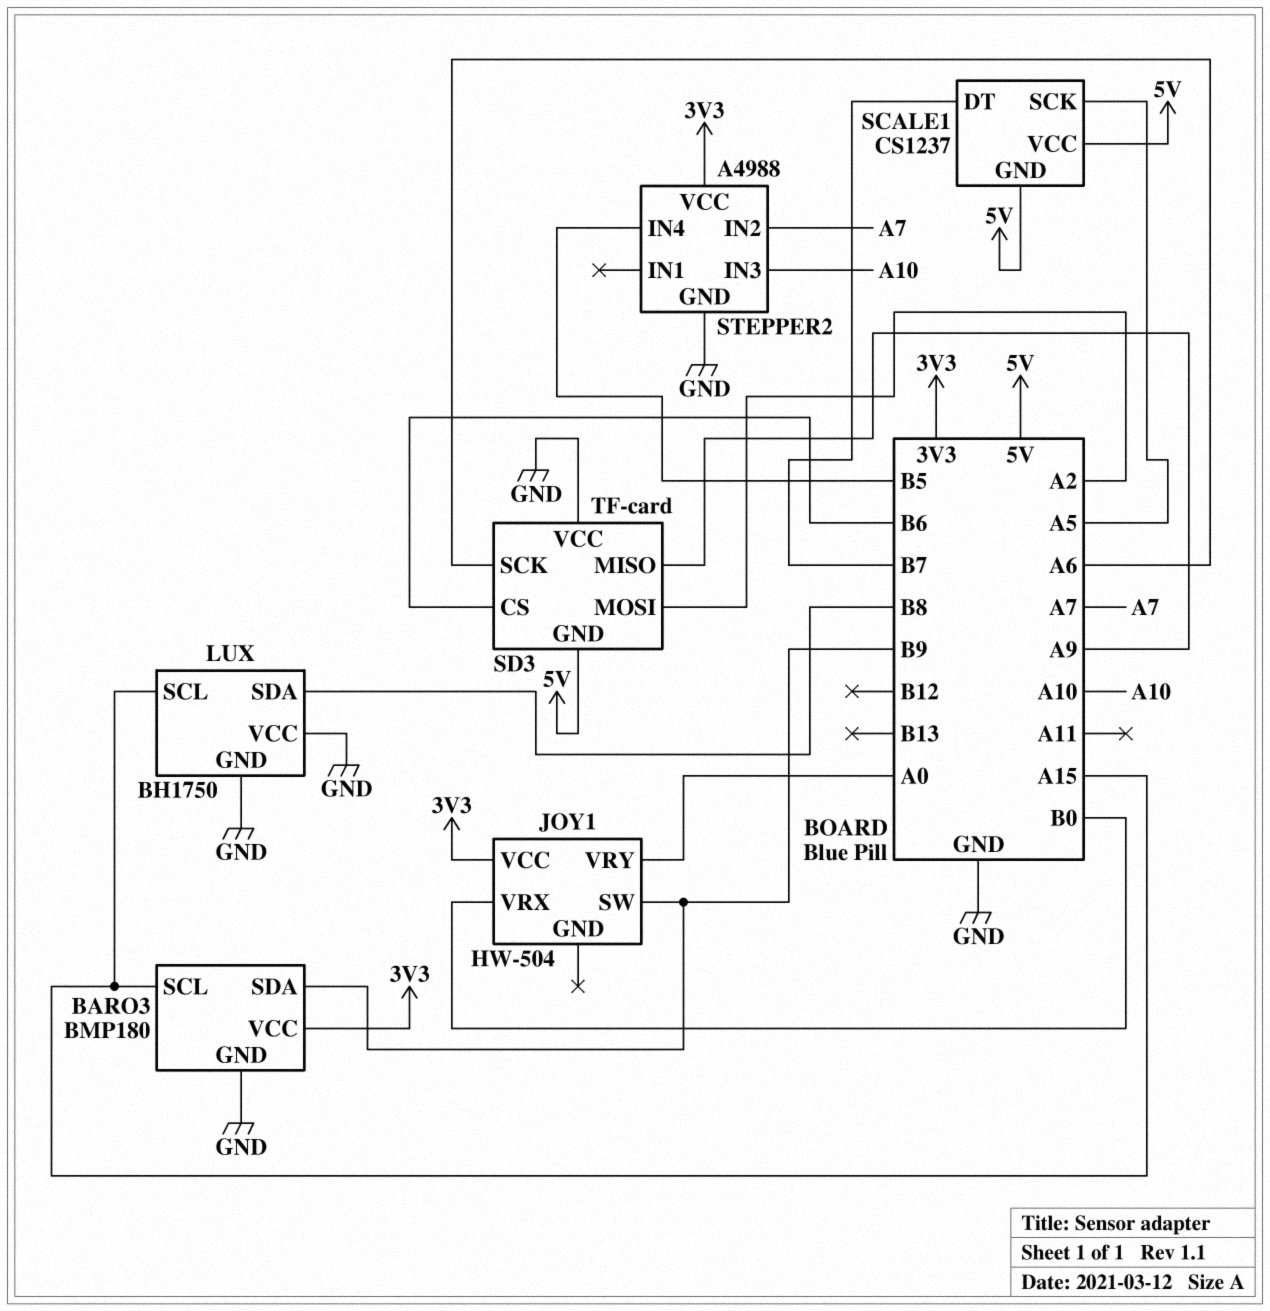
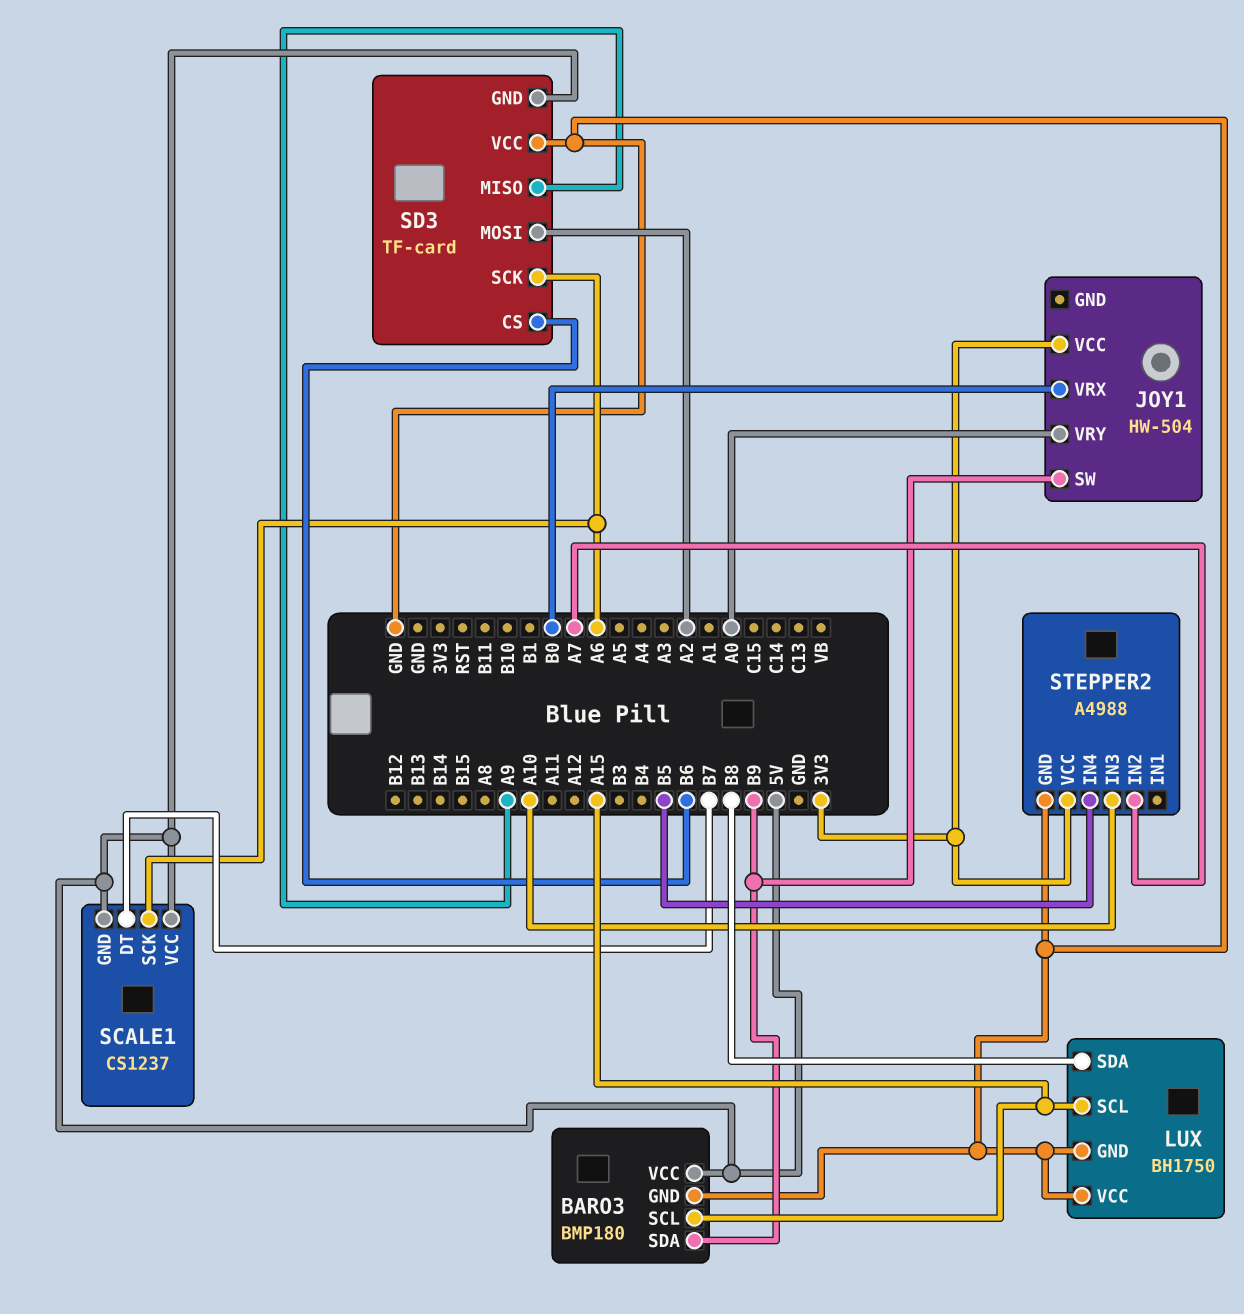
BARO3 pin VCC: 3V3 -> 5V
SCALE1 pin SCK: A5 -> A6

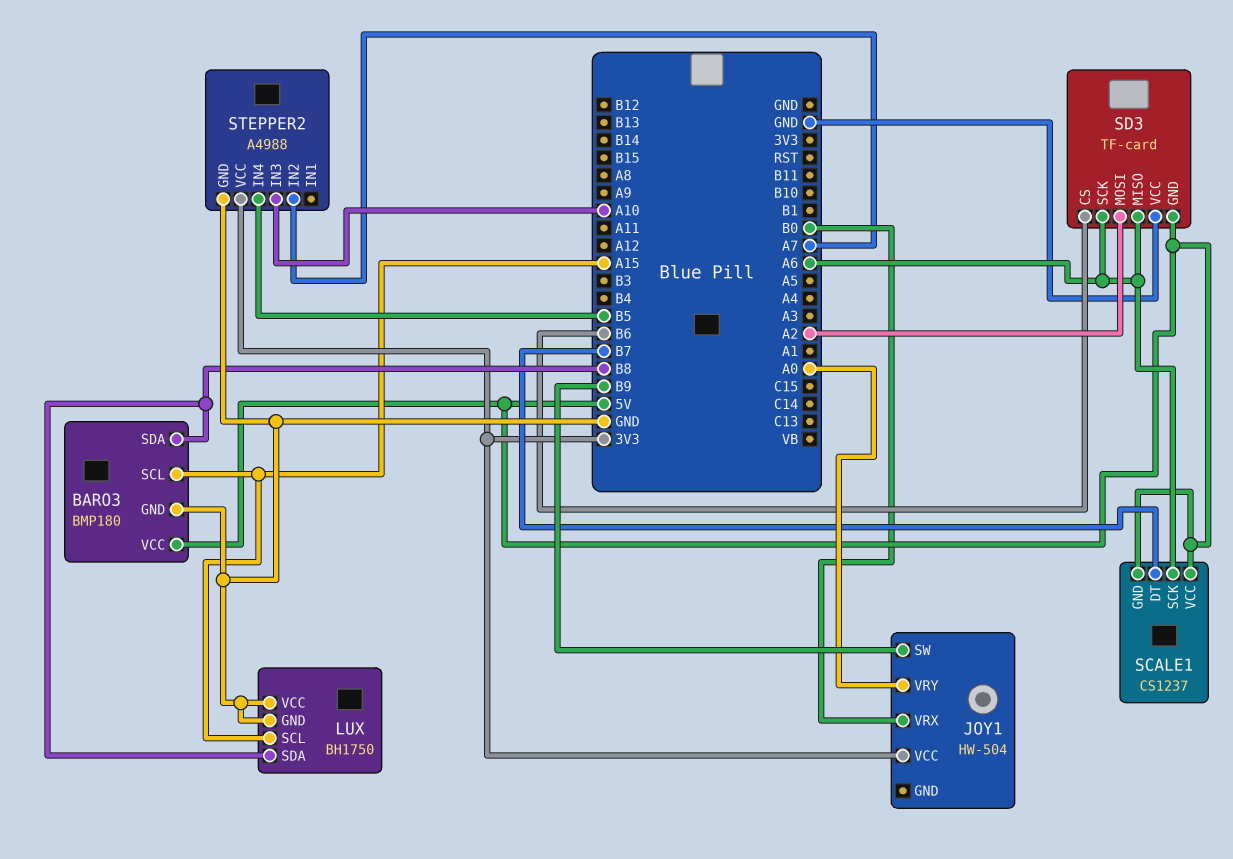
BARO3 pin SDA: B9 -> B8
SD3 pin MISO: A9 -> A6

